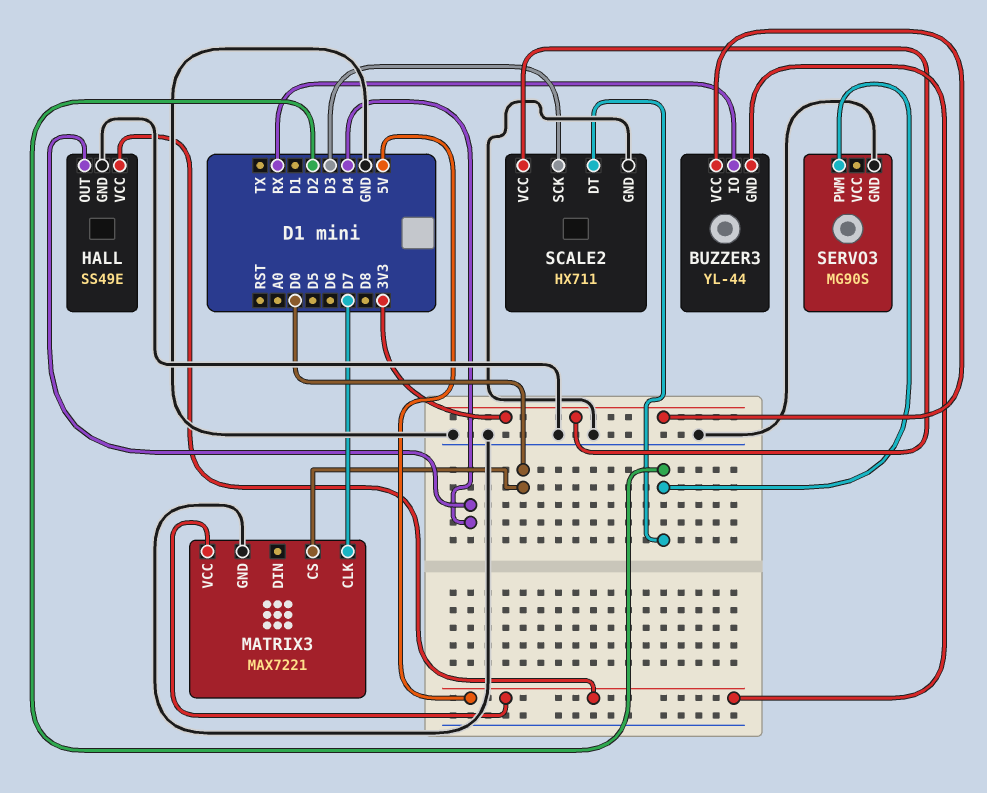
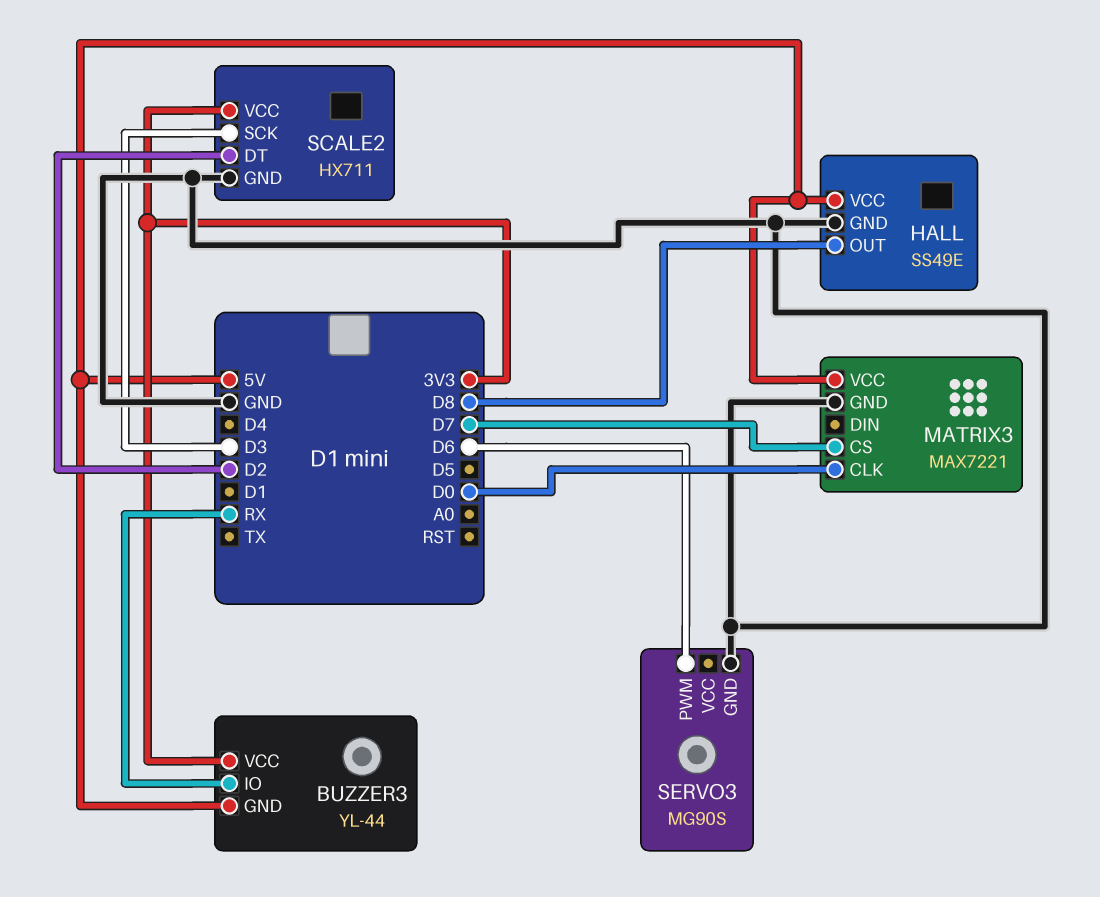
HALL pin OUT: D4 -> D8
MATRIX3 pin CLK: D7 -> D0
MATRIX3 pin CS: D0 -> D7
SERVO3 pin PWM: D2 -> D6

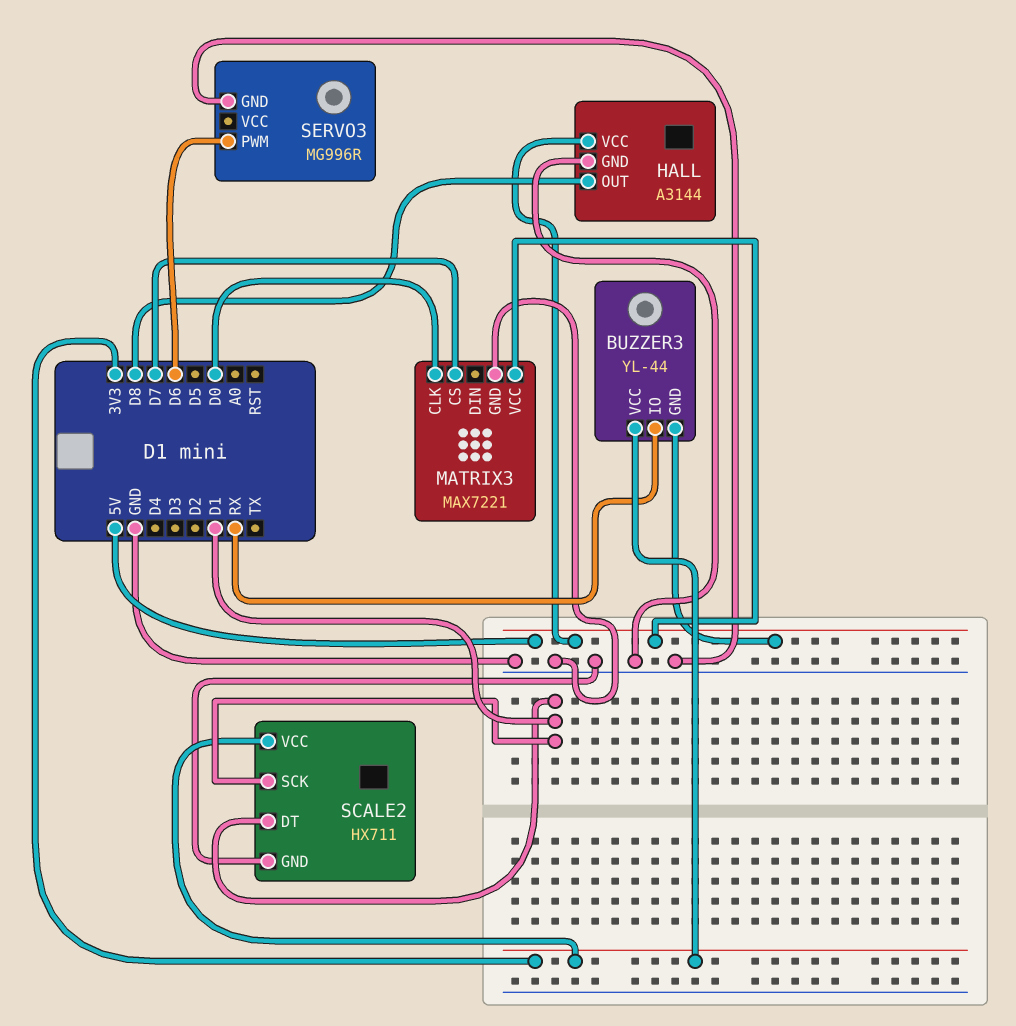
HALL: SS49E -> A3144
SCALE2 pin DT: D2 -> D1
SCALE2 pin SCK: D3 -> D1
SERVO3: MG90S -> MG996R

